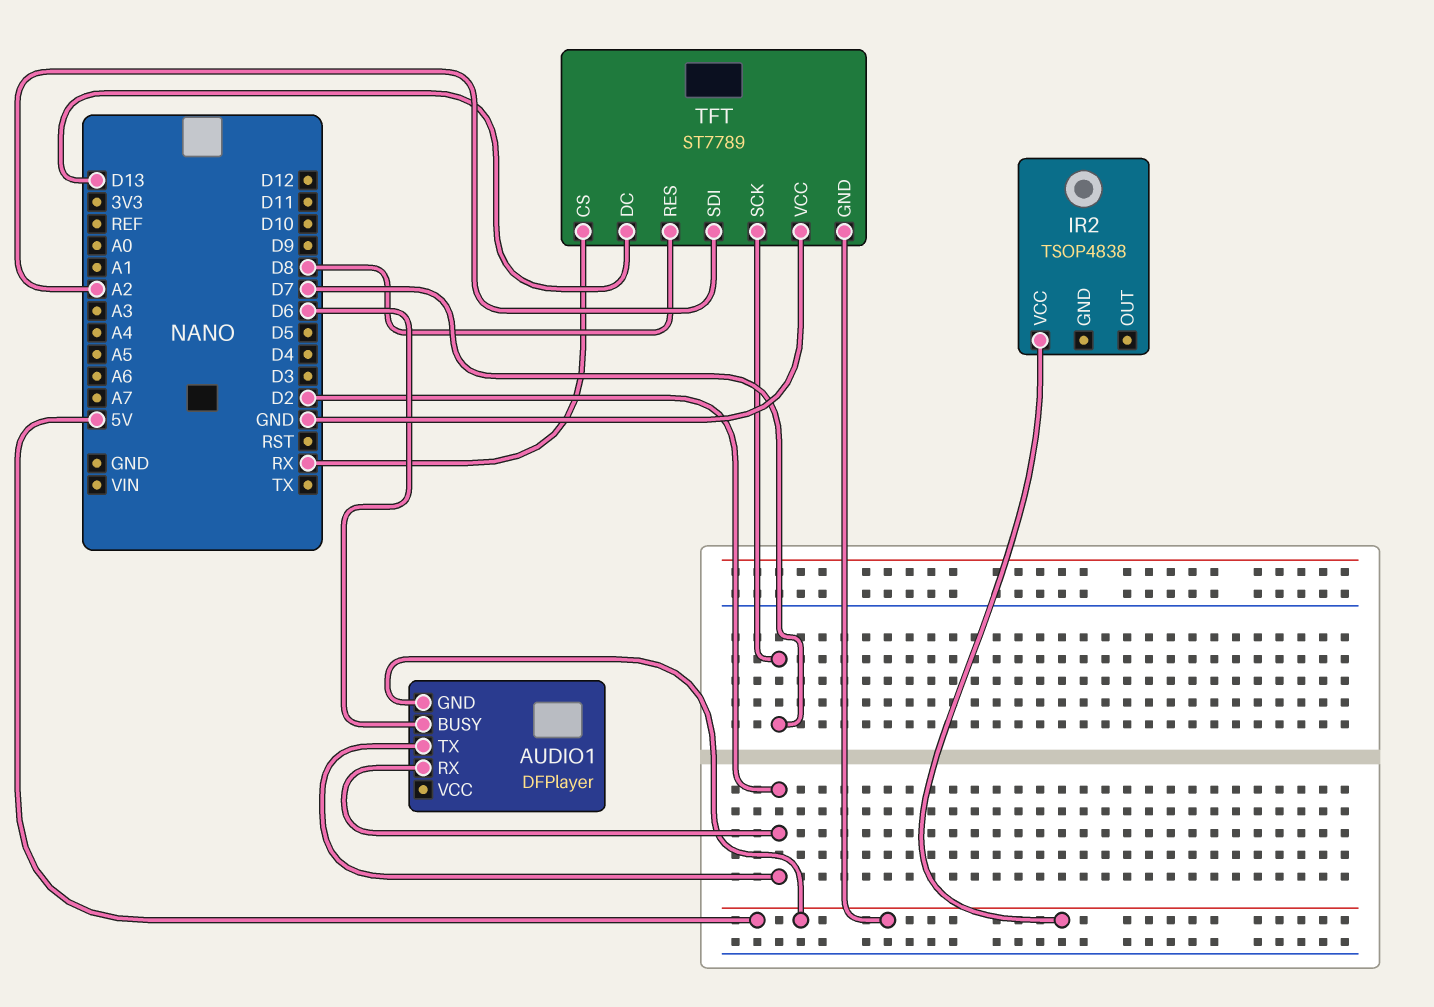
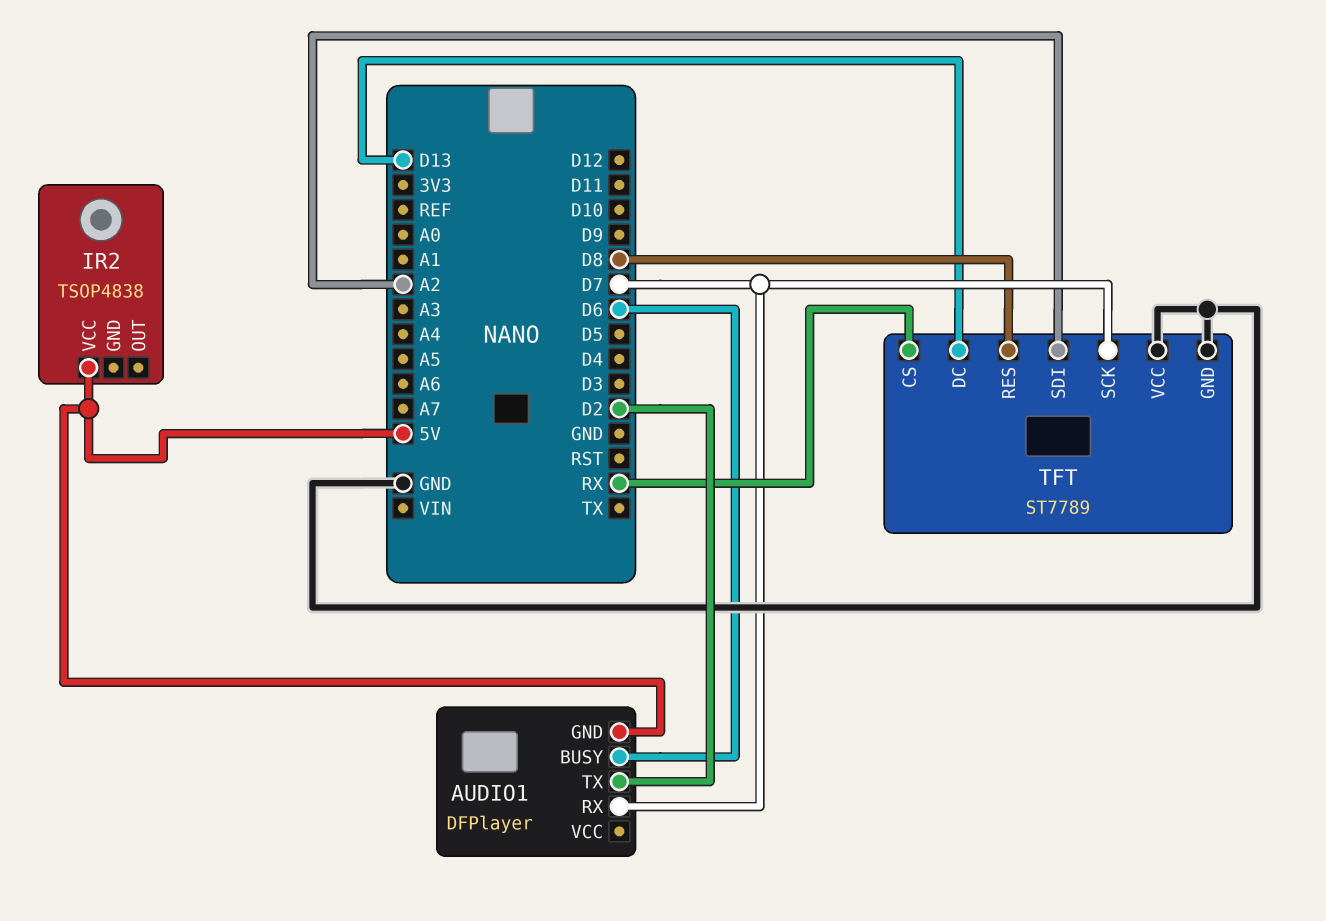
AUDIO1 pin RX: D2 -> D7
TFT pin GND: 5V -> GND

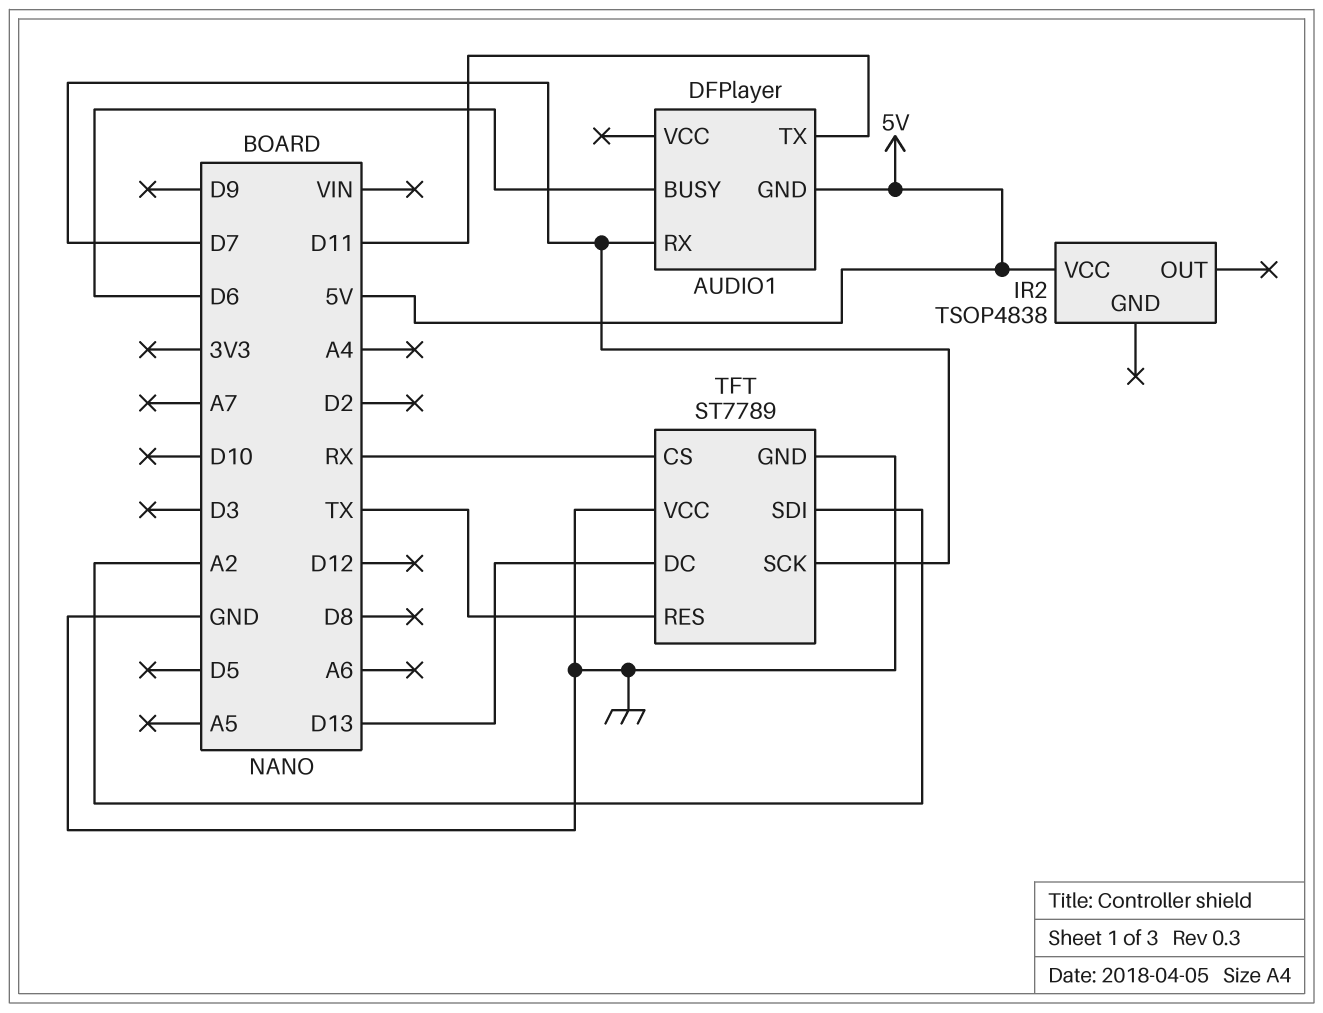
AUDIO1 pin TX: D2 -> D11
TFT pin RES: D8 -> TX

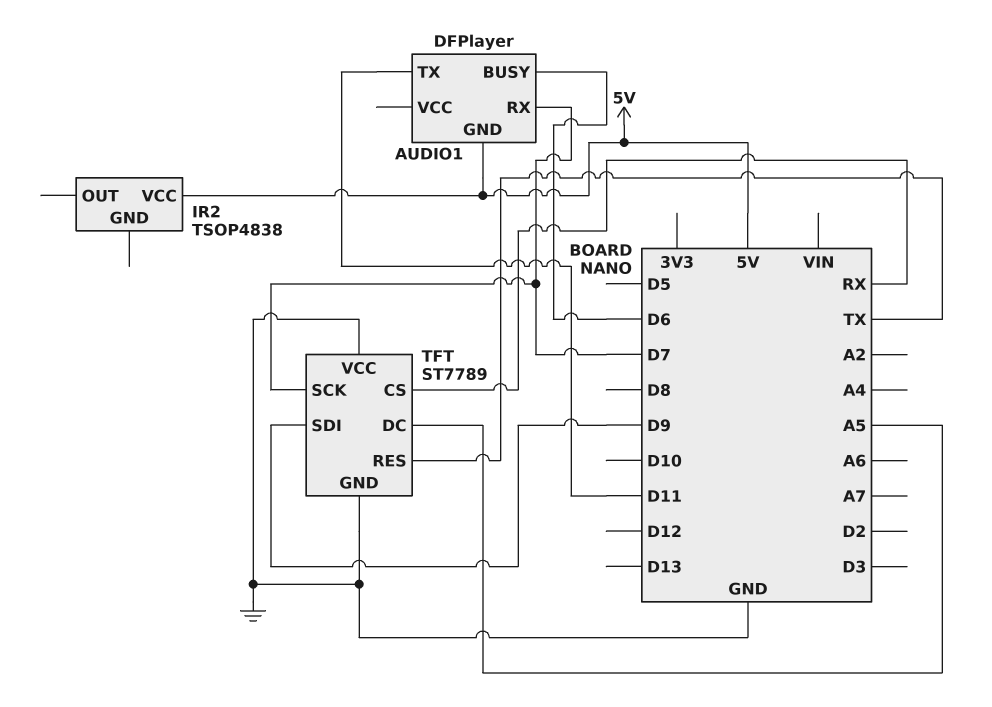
TFT pin DC: D13 -> A5
TFT pin SDI: A2 -> D9

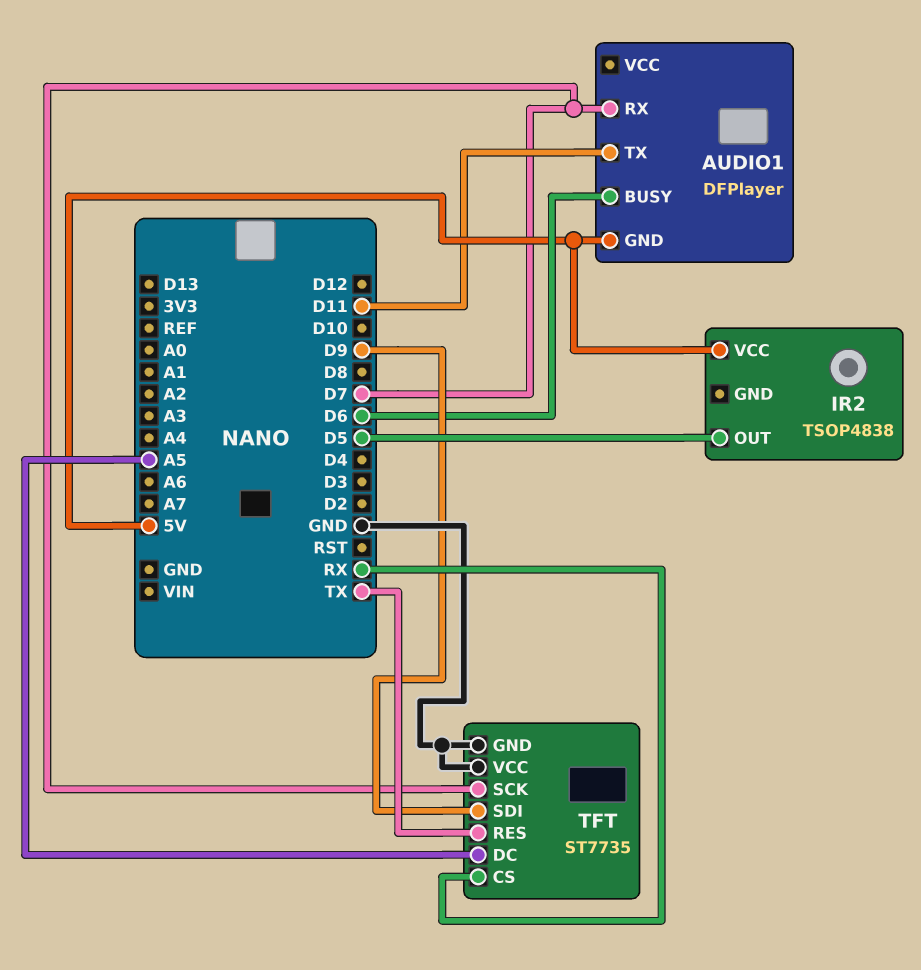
IR2 pin OUT: none -> D5
TFT: ST7789 -> ST7735

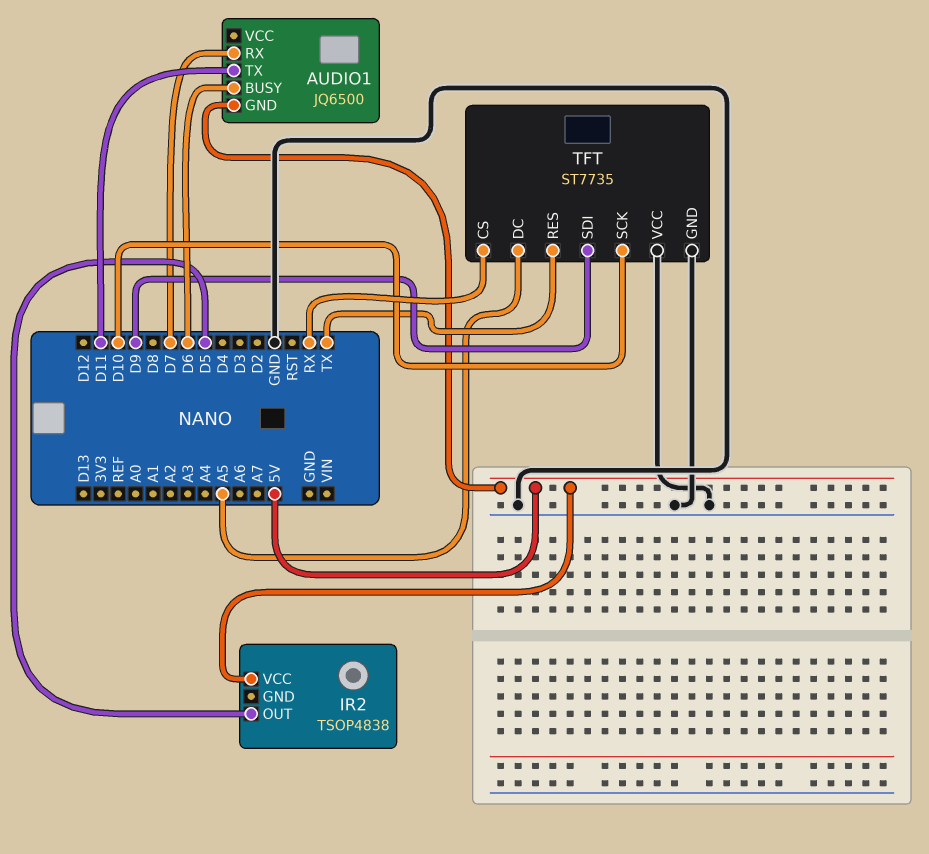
AUDIO1: DFPlayer -> JQ6500
TFT pin SCK: D7 -> D10

